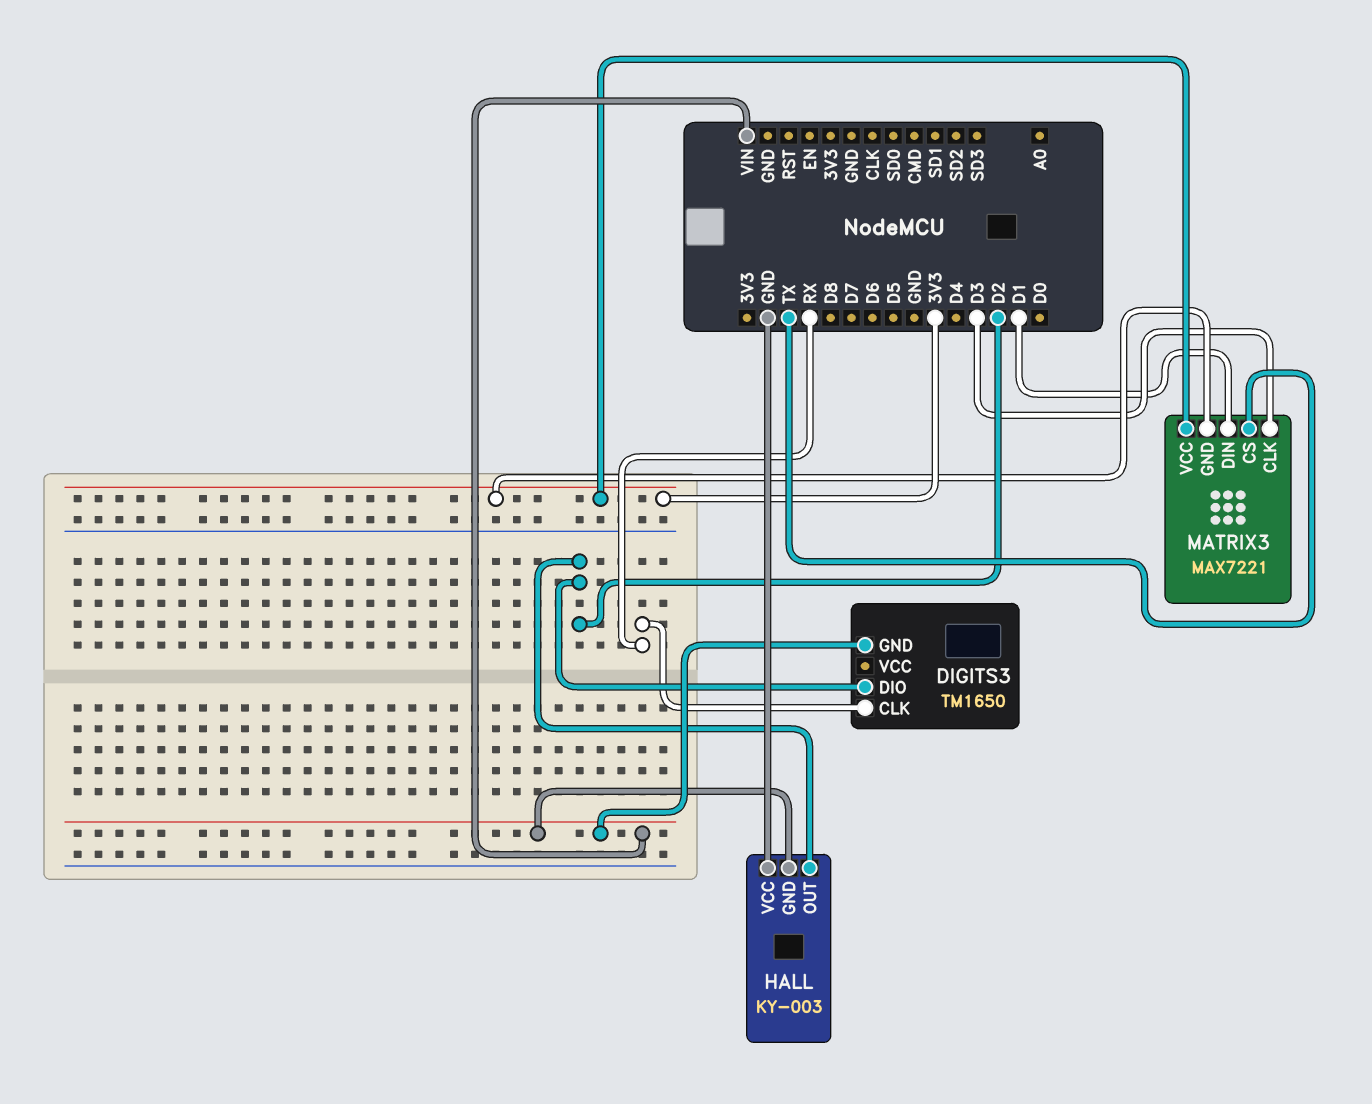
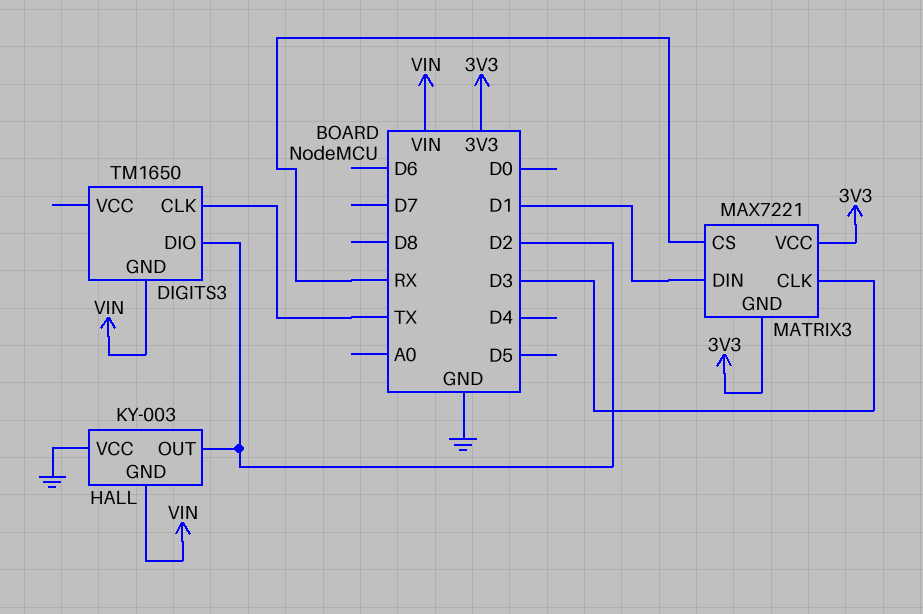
DIGITS3 pin CLK: RX -> TX
MATRIX3 pin CS: TX -> RX

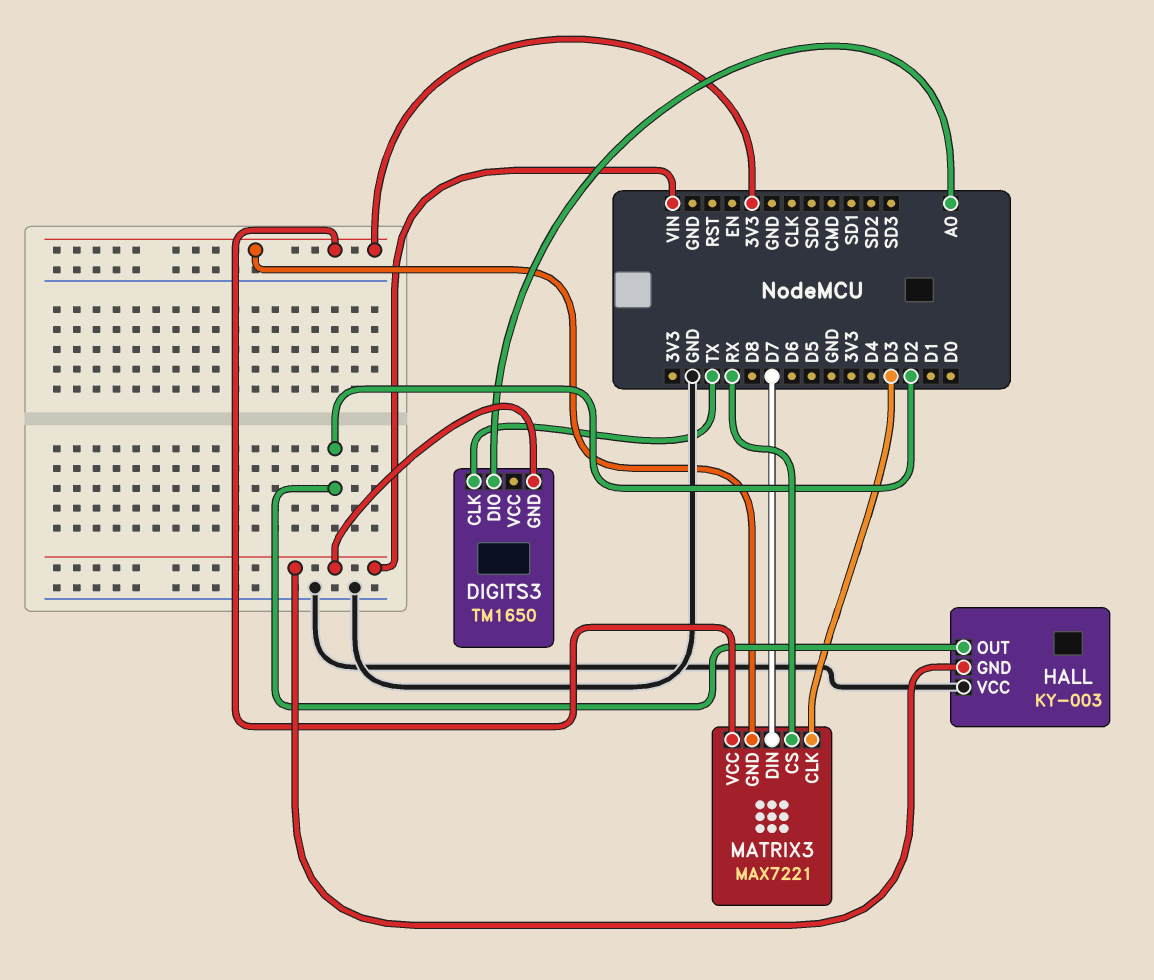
DIGITS3 pin DIO: D2 -> A0
MATRIX3 pin DIN: D1 -> D7

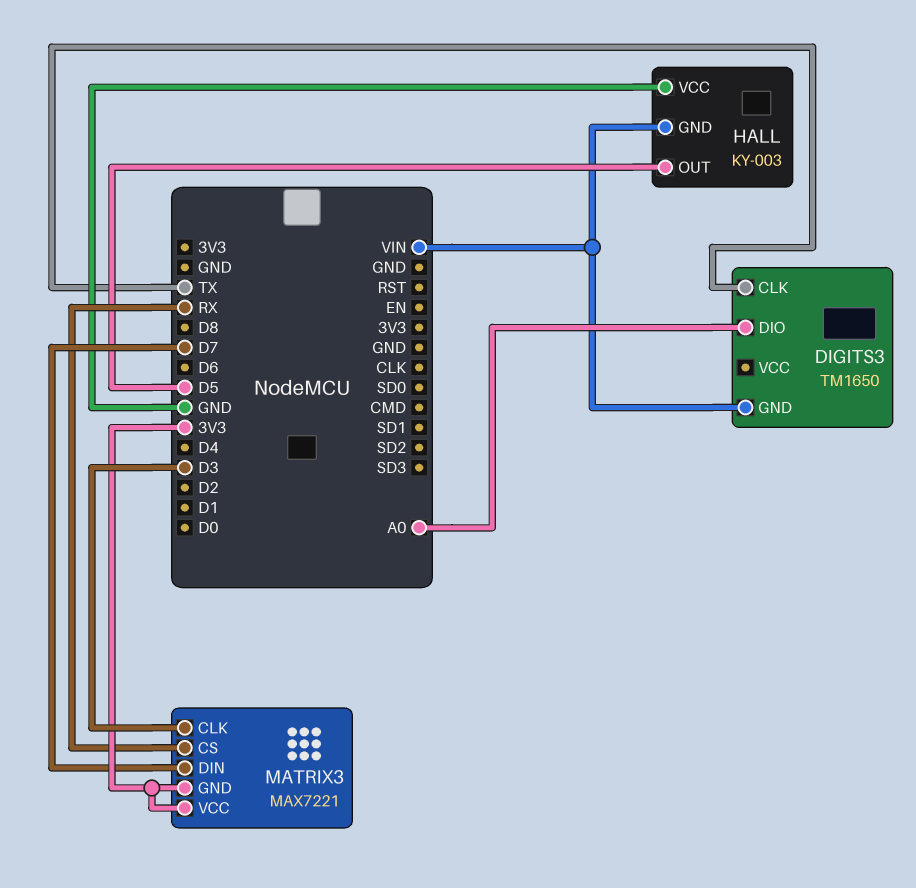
HALL pin OUT: D2 -> D5

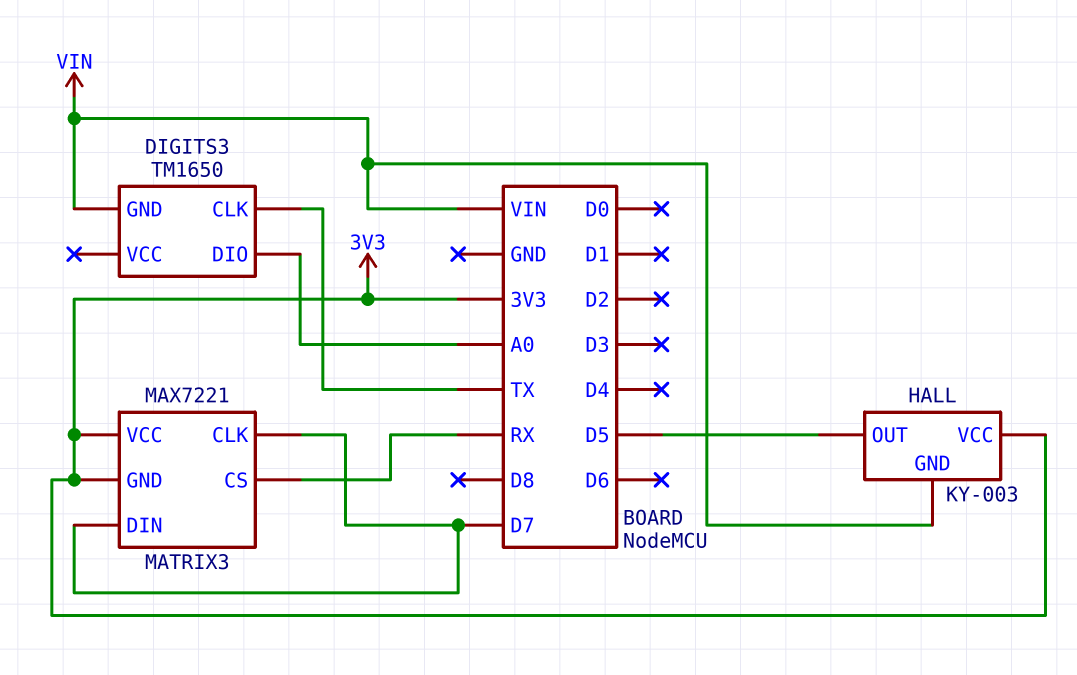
HALL pin VCC: GND -> 3V3
MATRIX3 pin CLK: D3 -> D7

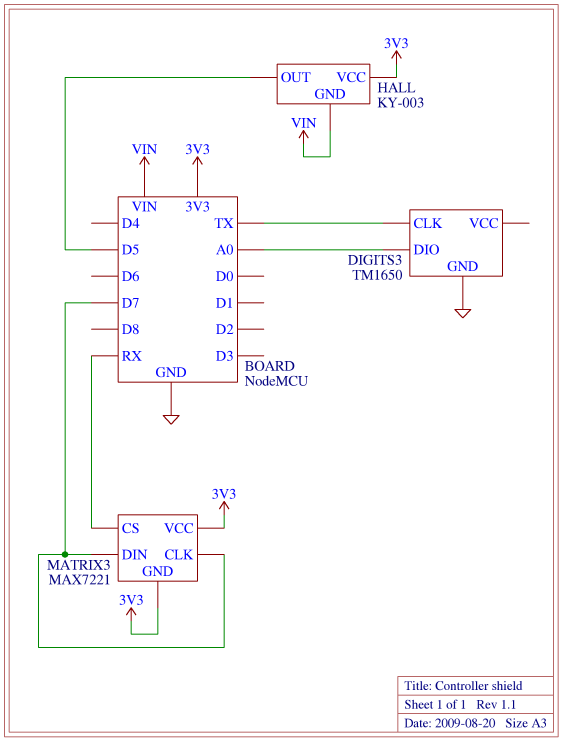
DIGITS3 pin GND: VIN -> GND

